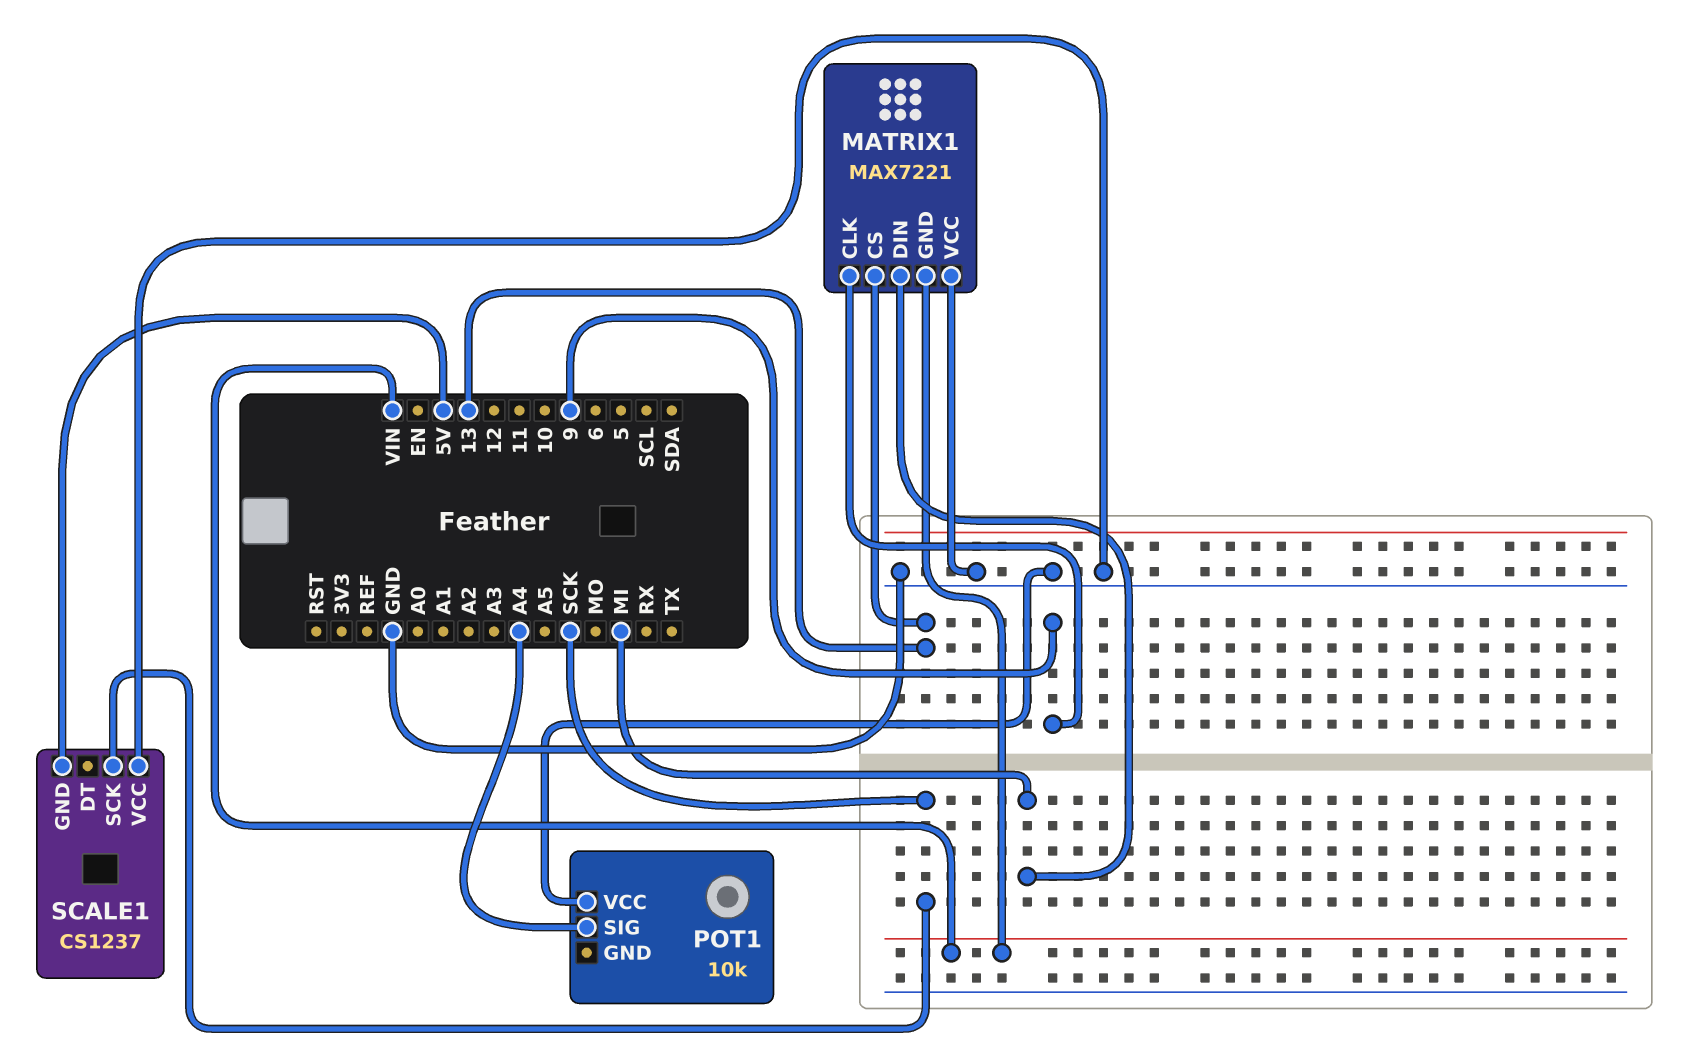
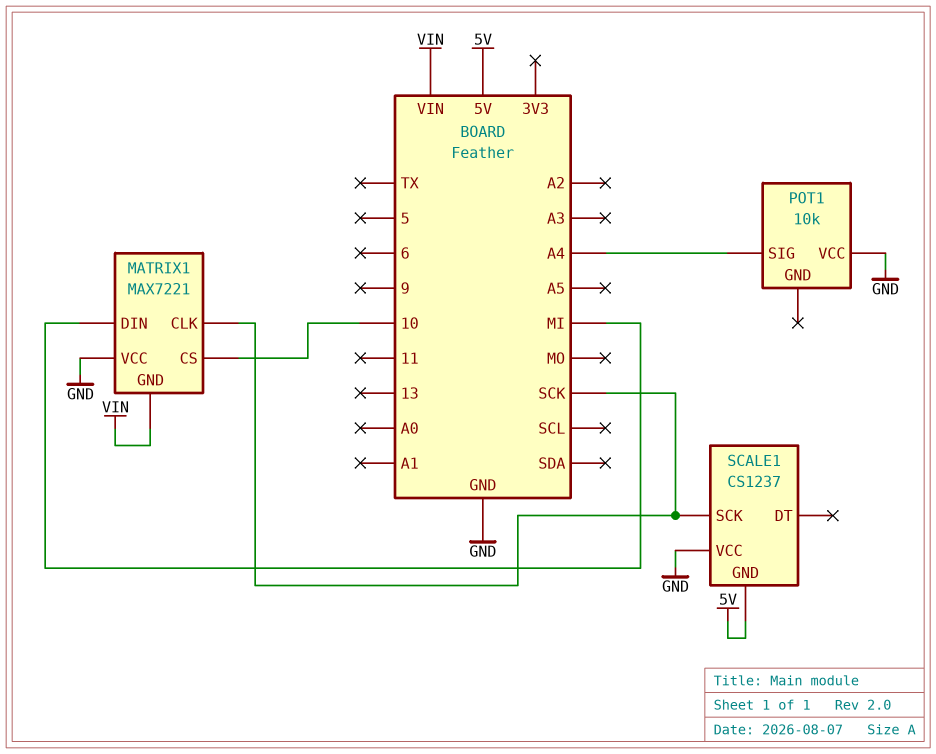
MATRIX1 pin CLK: 9 -> SCK
MATRIX1 pin CS: 13 -> 10

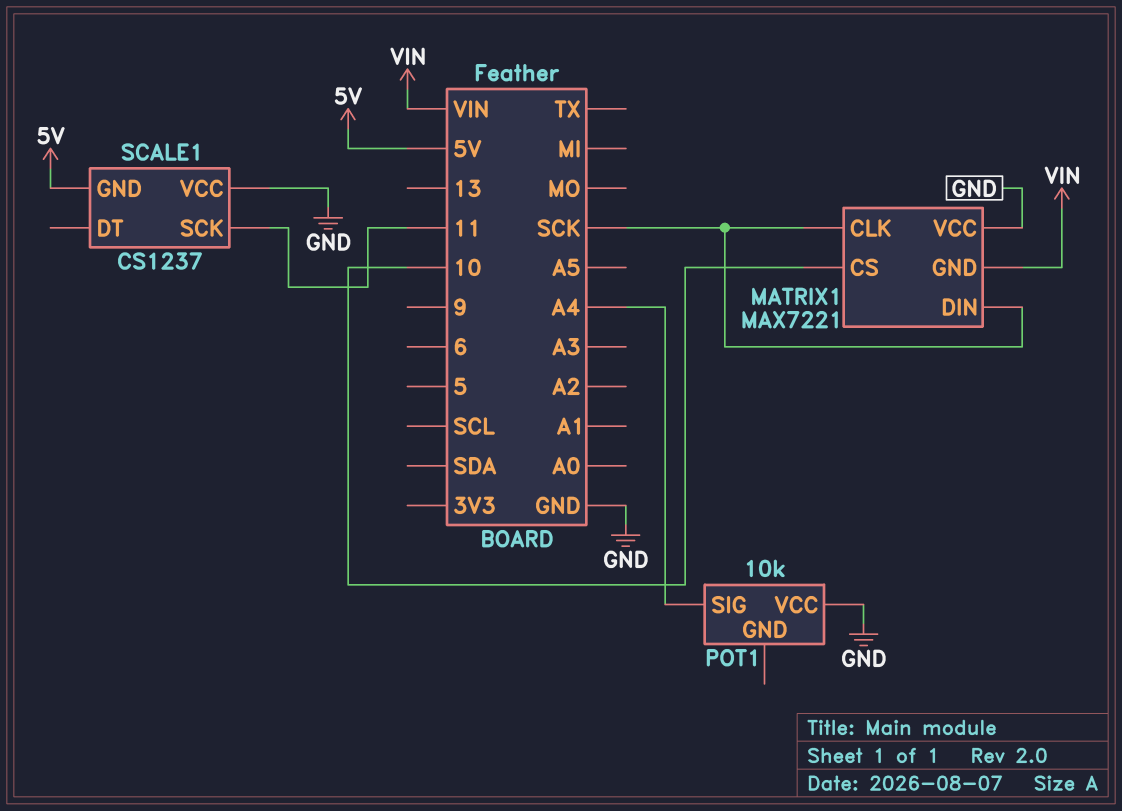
MATRIX1 pin DIN: MI -> SCK
SCALE1 pin SCK: SCK -> 11

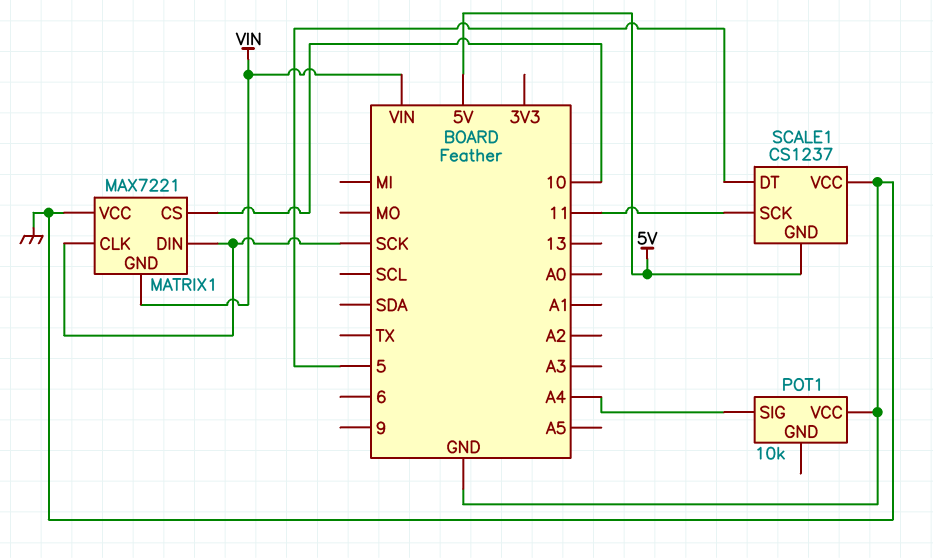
SCALE1 pin DT: none -> 5

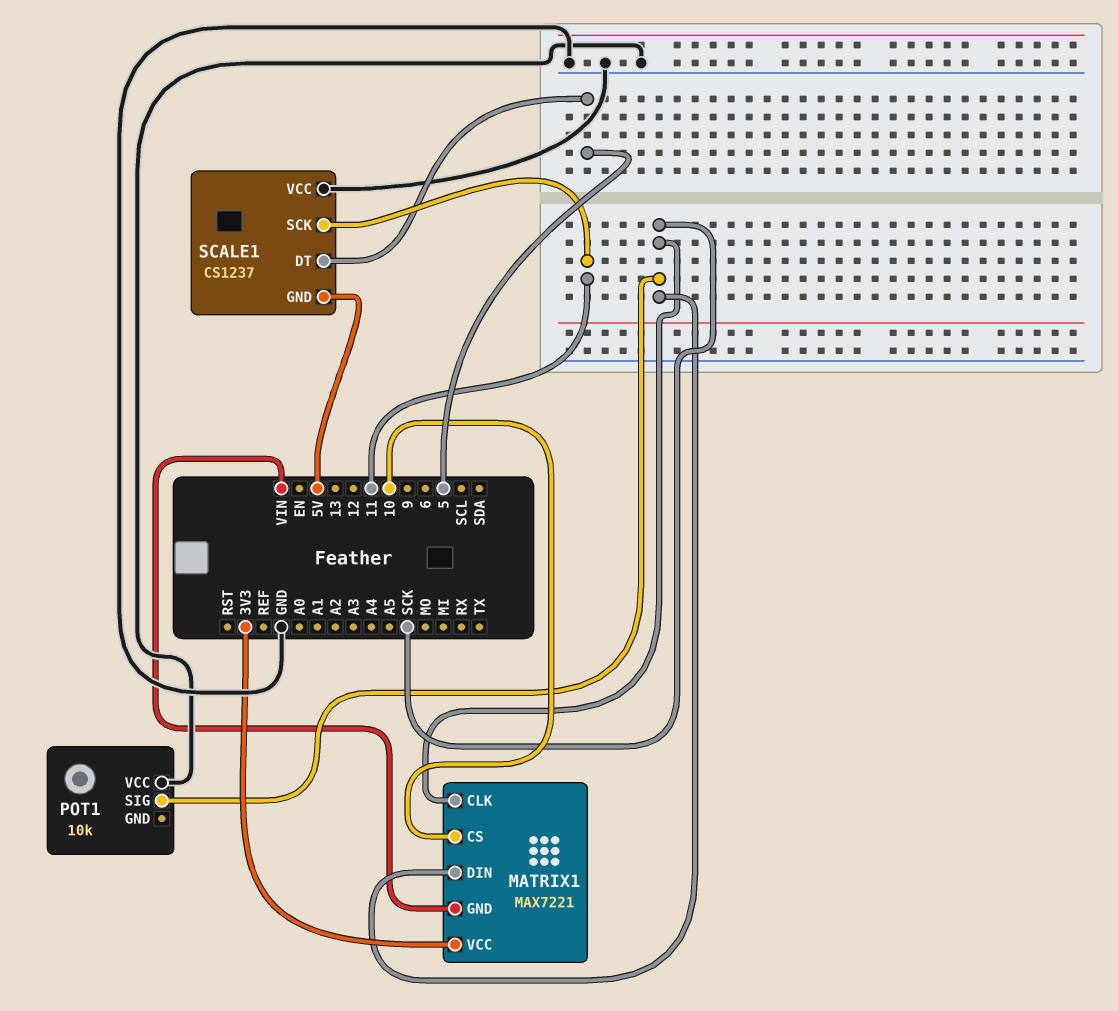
MATRIX1 pin VCC: GND -> 3V3
POT1 pin SIG: A4 -> SCK

